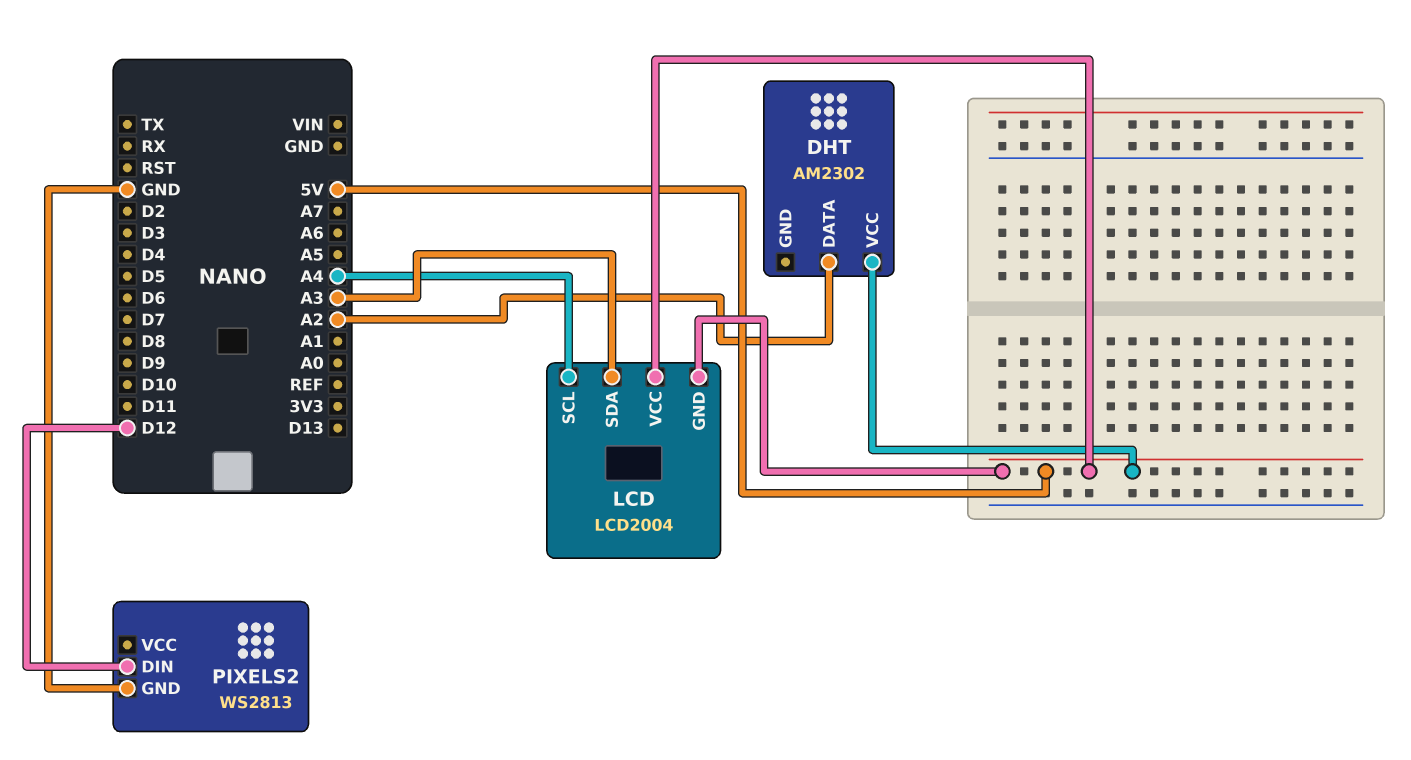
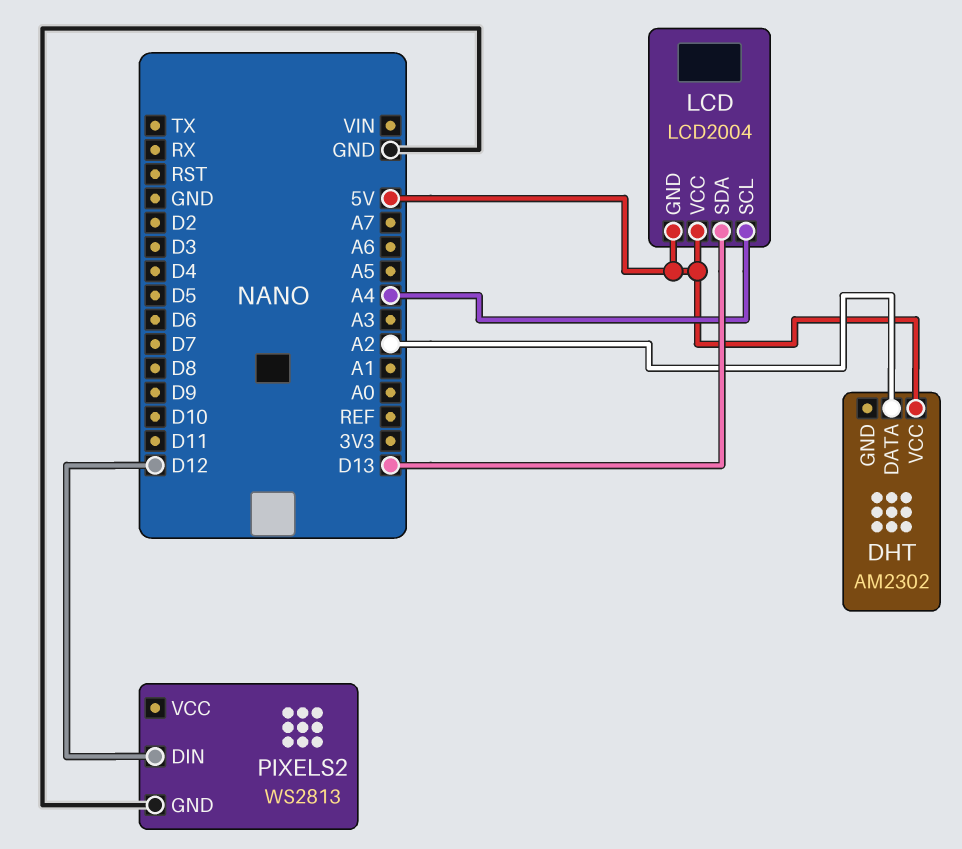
LCD pin SDA: A3 -> D13

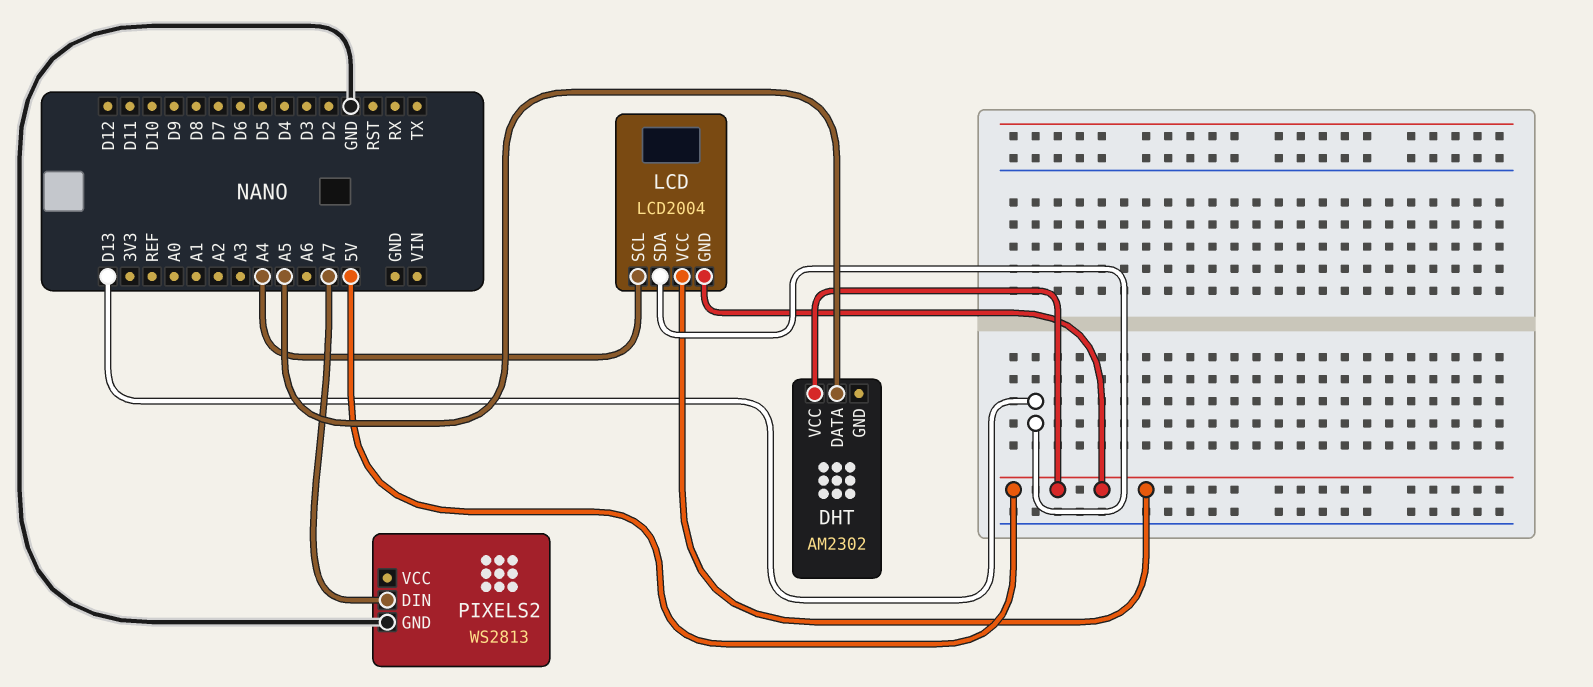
DHT pin DATA: A2 -> A5
PIXELS2 pin DIN: D12 -> A7

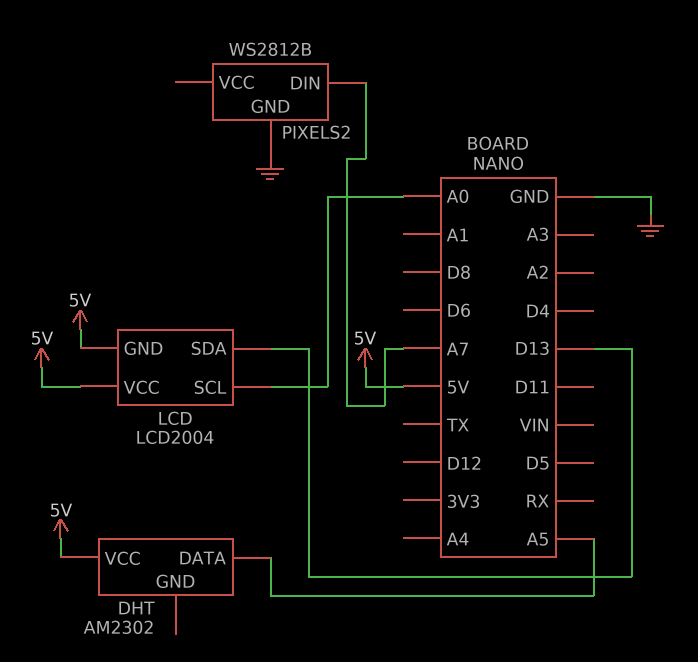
LCD pin SCL: A4 -> A0
PIXELS2: WS2813 -> WS2812B

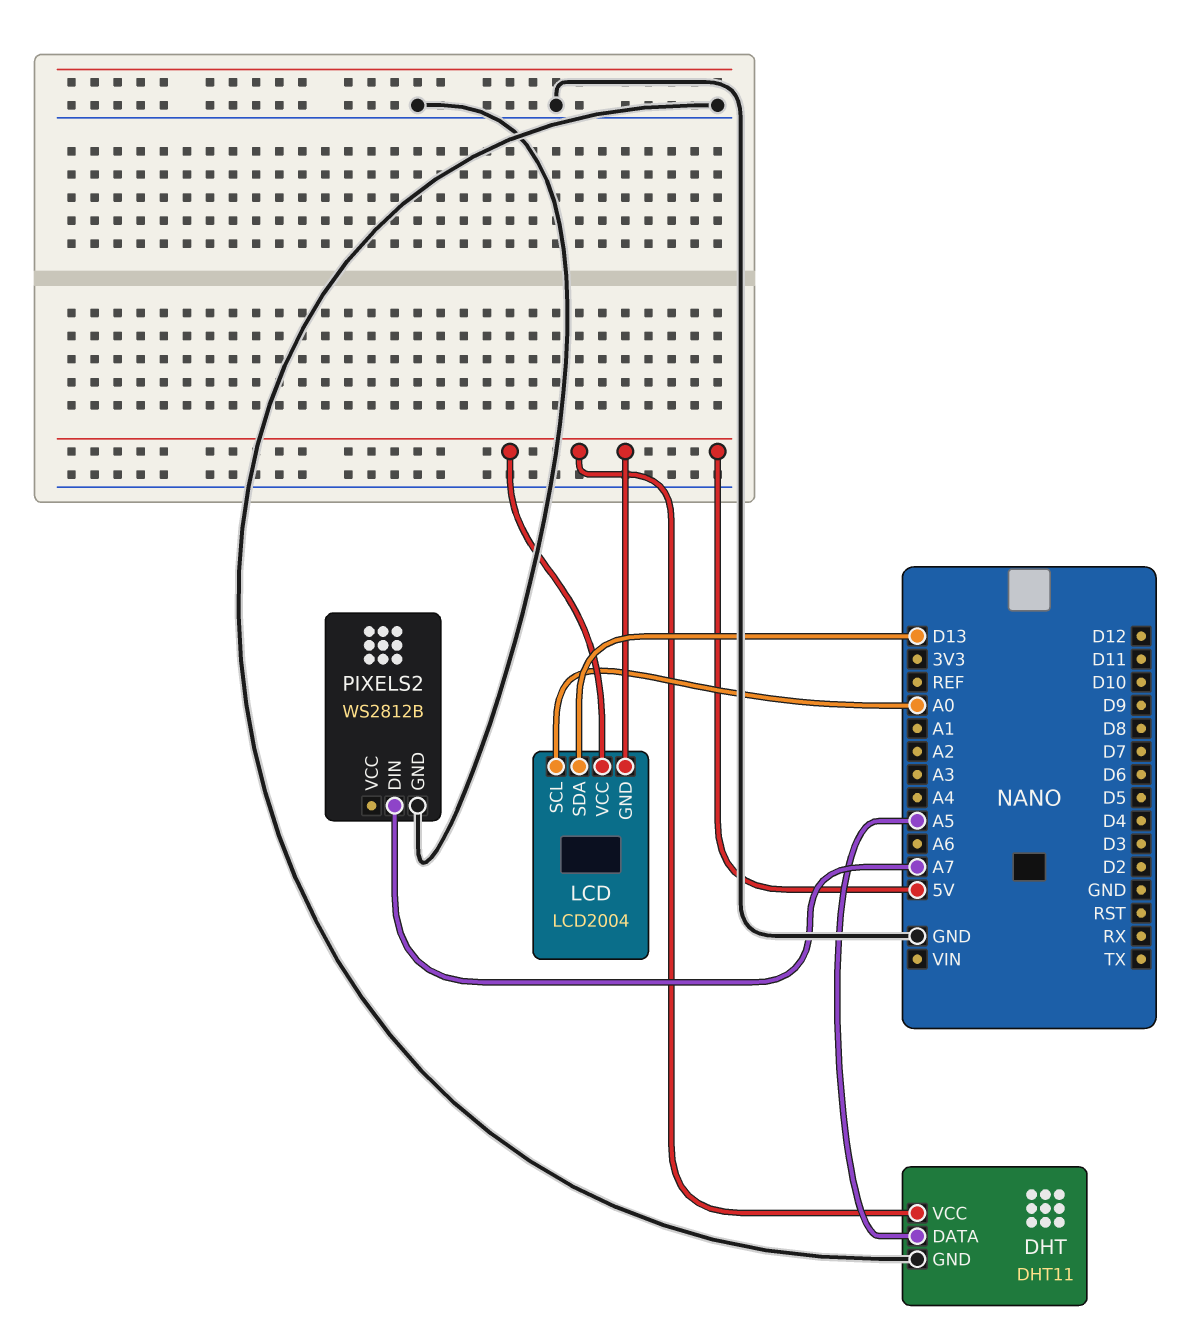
DHT: AM2302 -> DHT11
DHT pin GND: none -> GND

